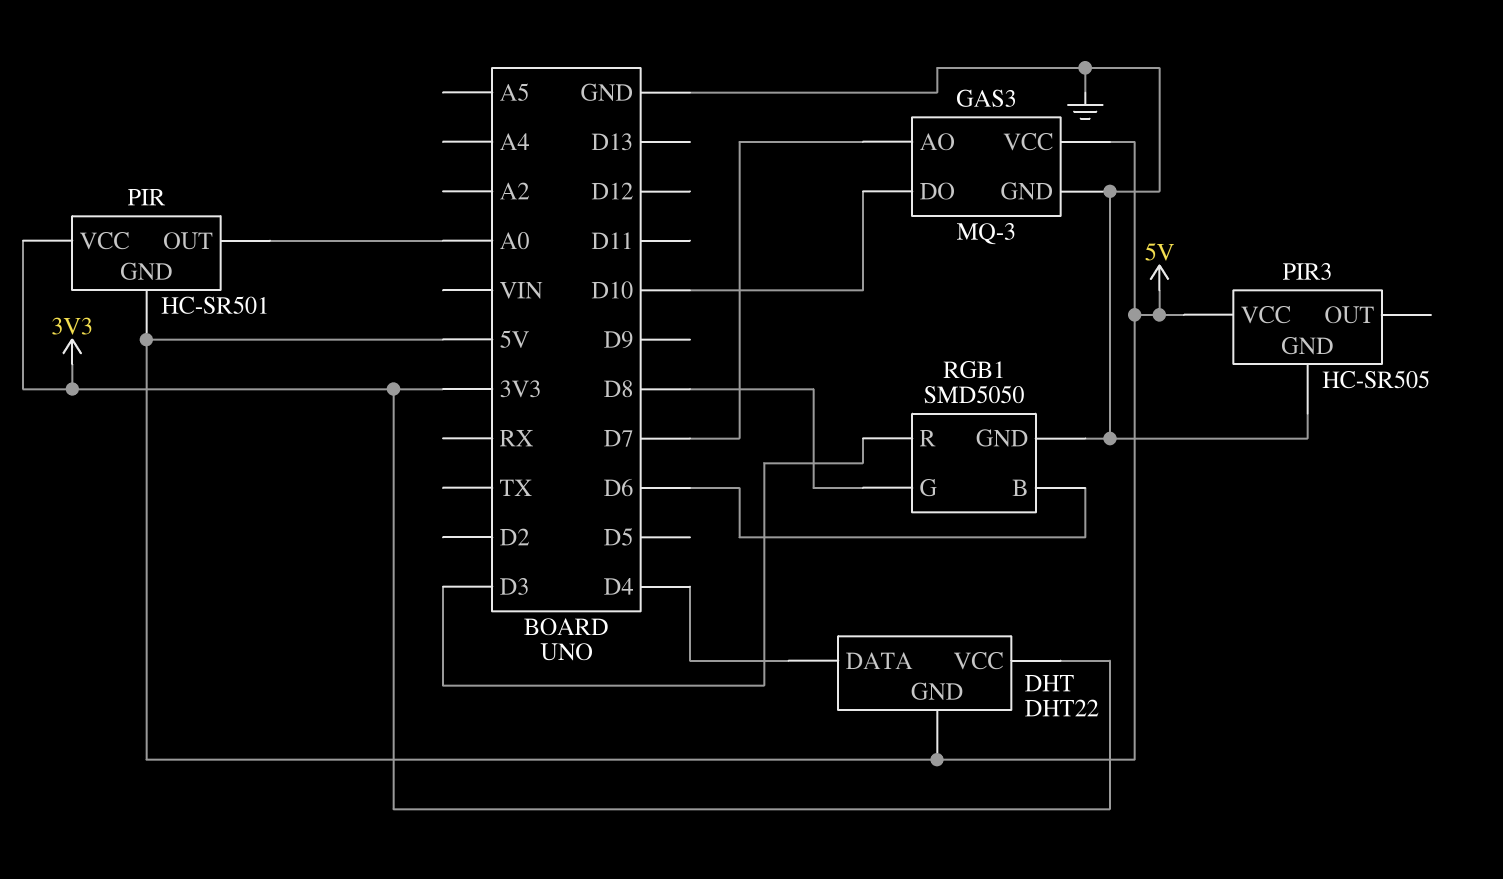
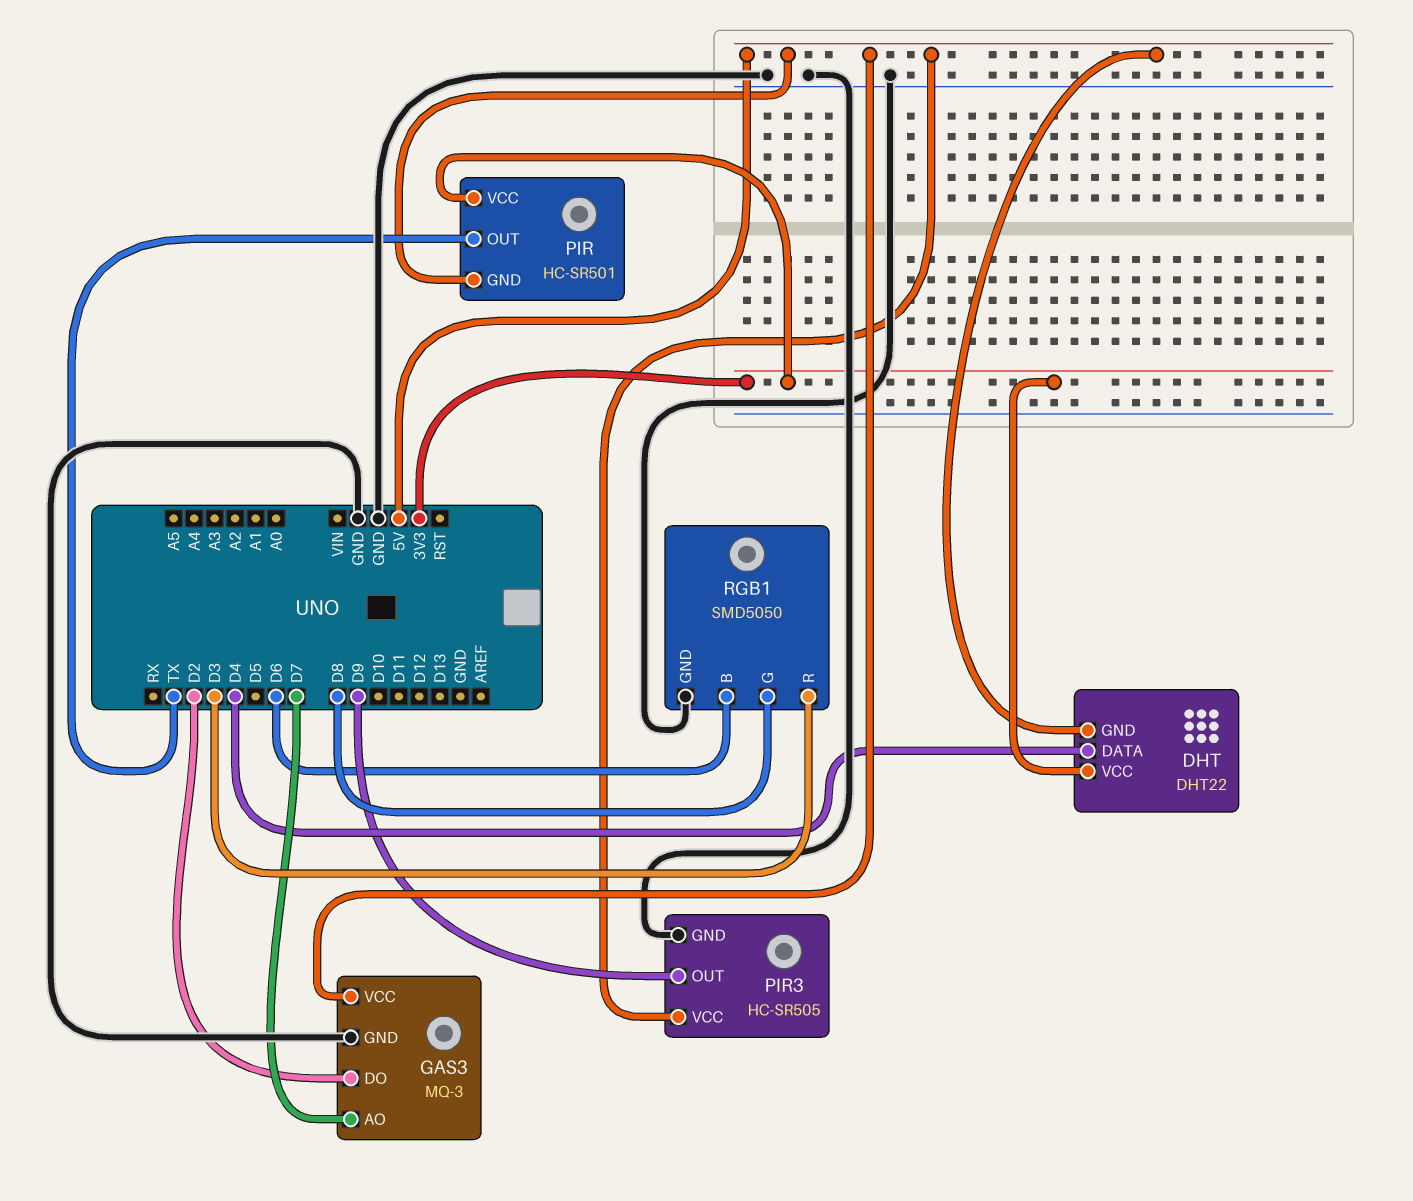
GAS3 pin DO: D10 -> D2
PIR pin OUT: A0 -> TX
PIR3 pin OUT: none -> D9

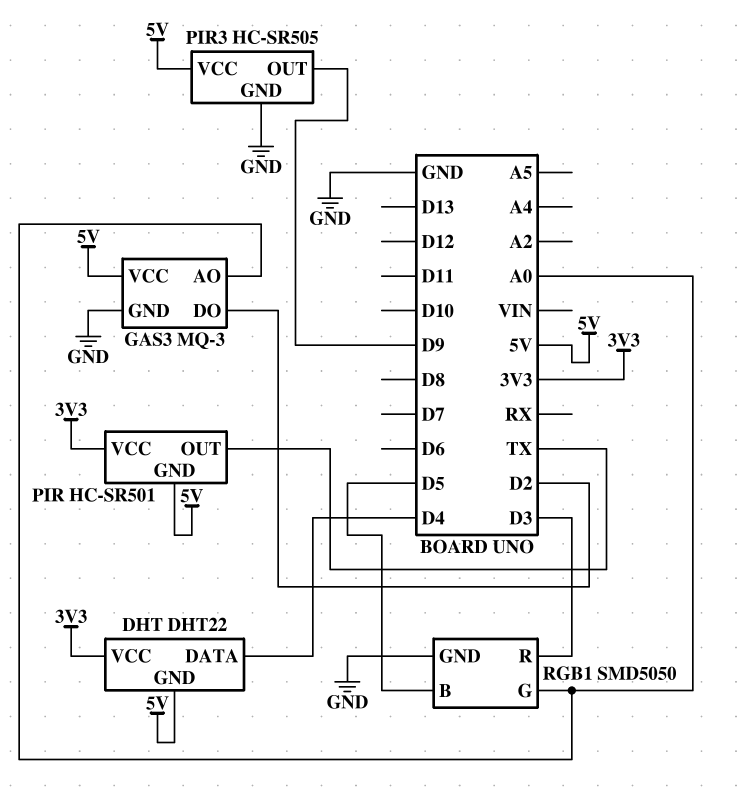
GAS3 pin AO: D7 -> A0
RGB1 pin B: D6 -> D5
RGB1 pin G: D8 -> A0

